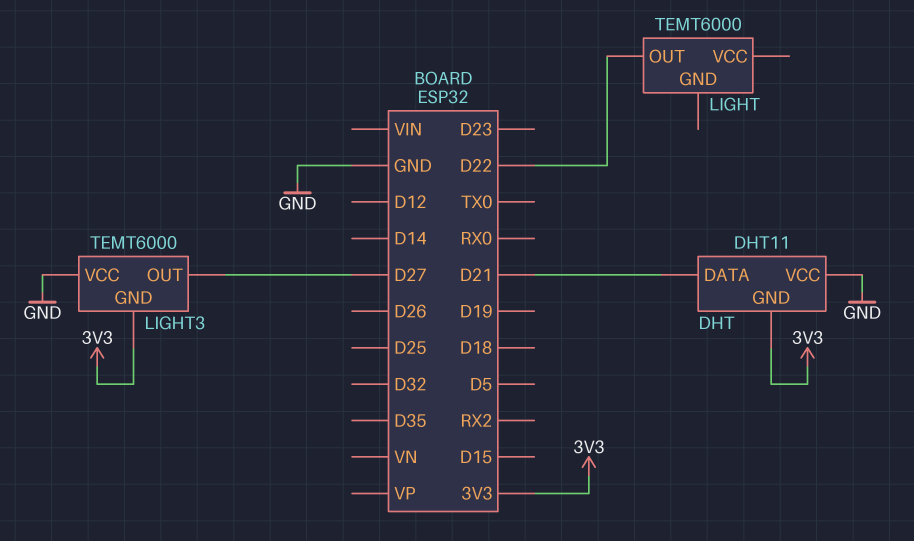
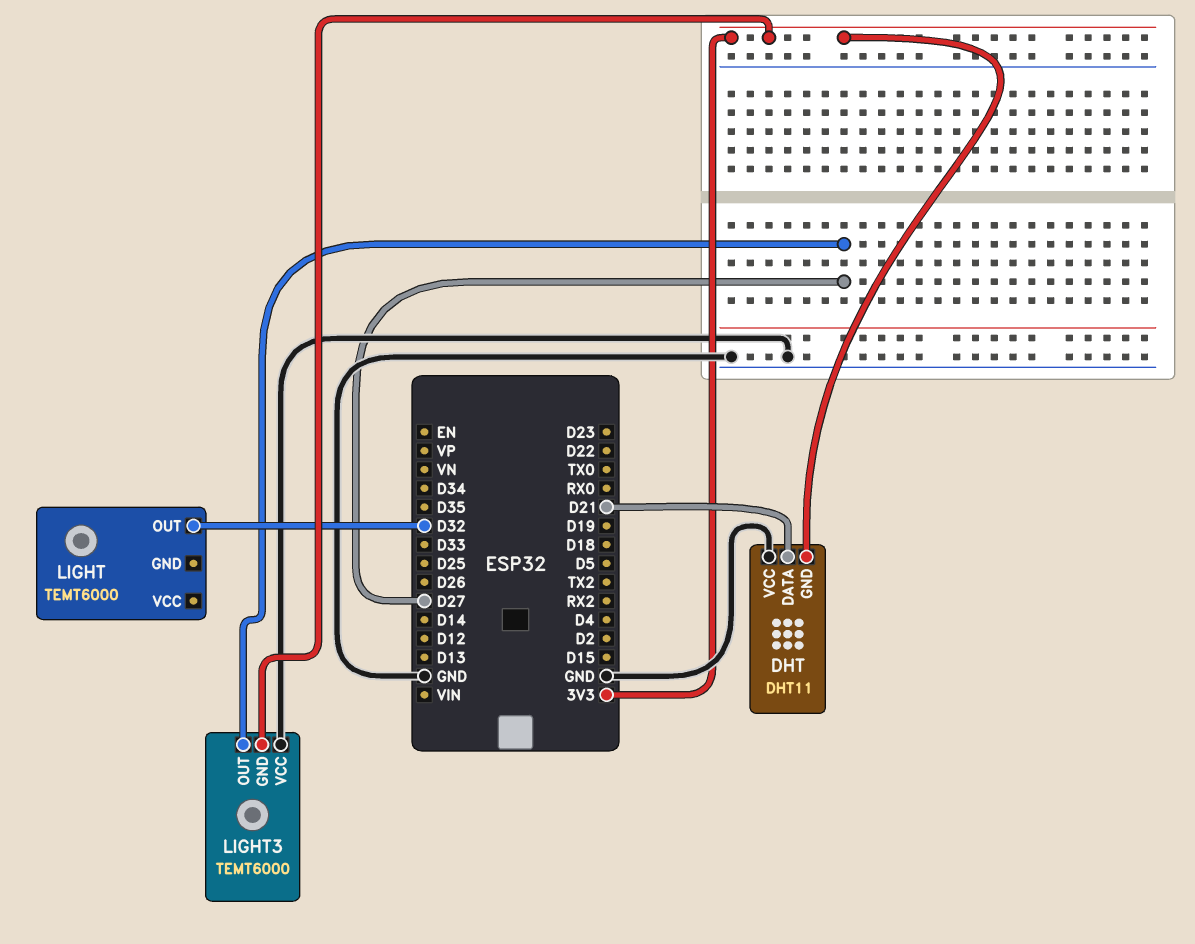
LIGHT pin OUT: D22 -> D32

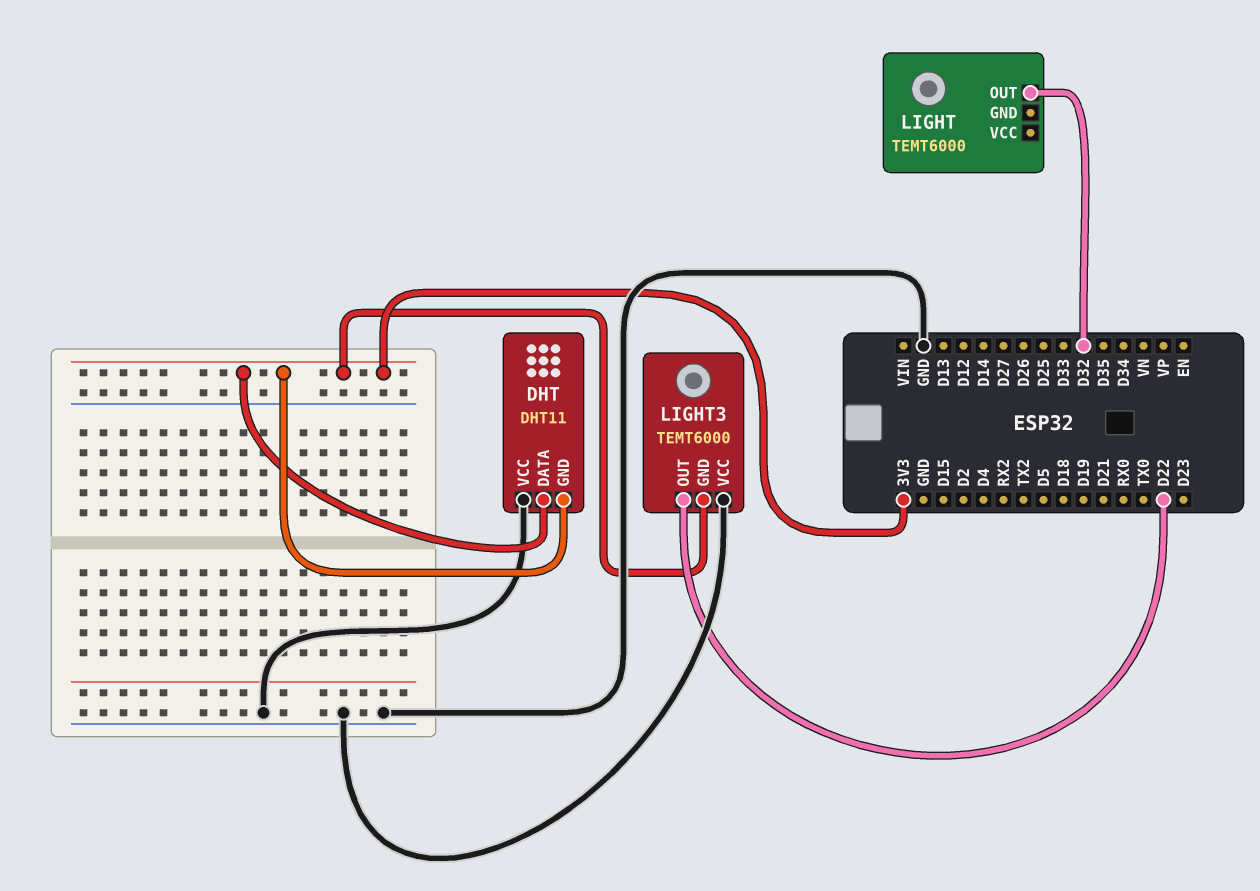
DHT pin DATA: D21 -> 3V3
LIGHT3 pin OUT: D27 -> D22

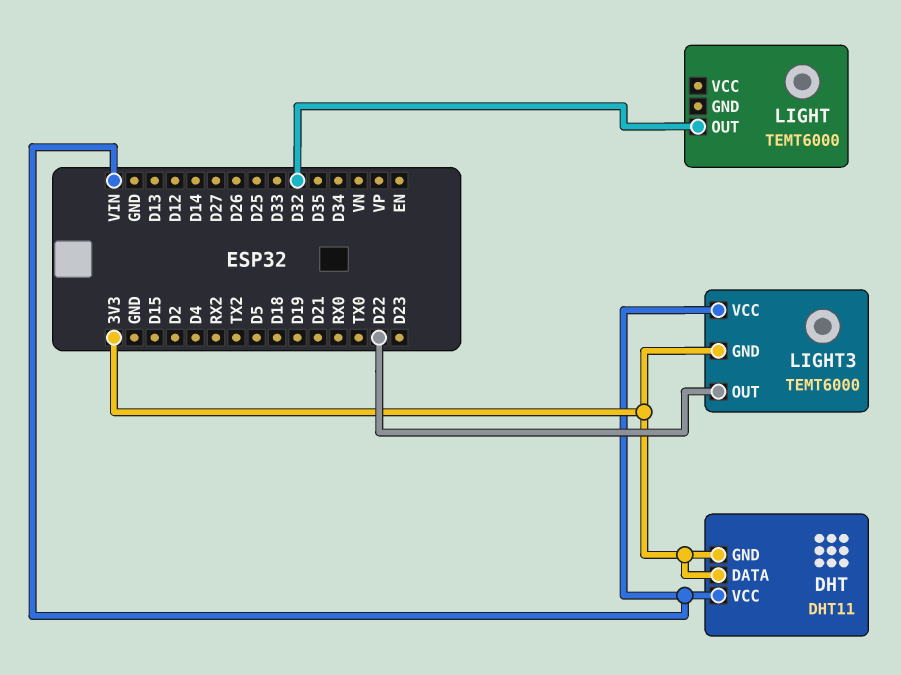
DHT pin VCC: GND -> VIN
LIGHT3 pin VCC: GND -> VIN

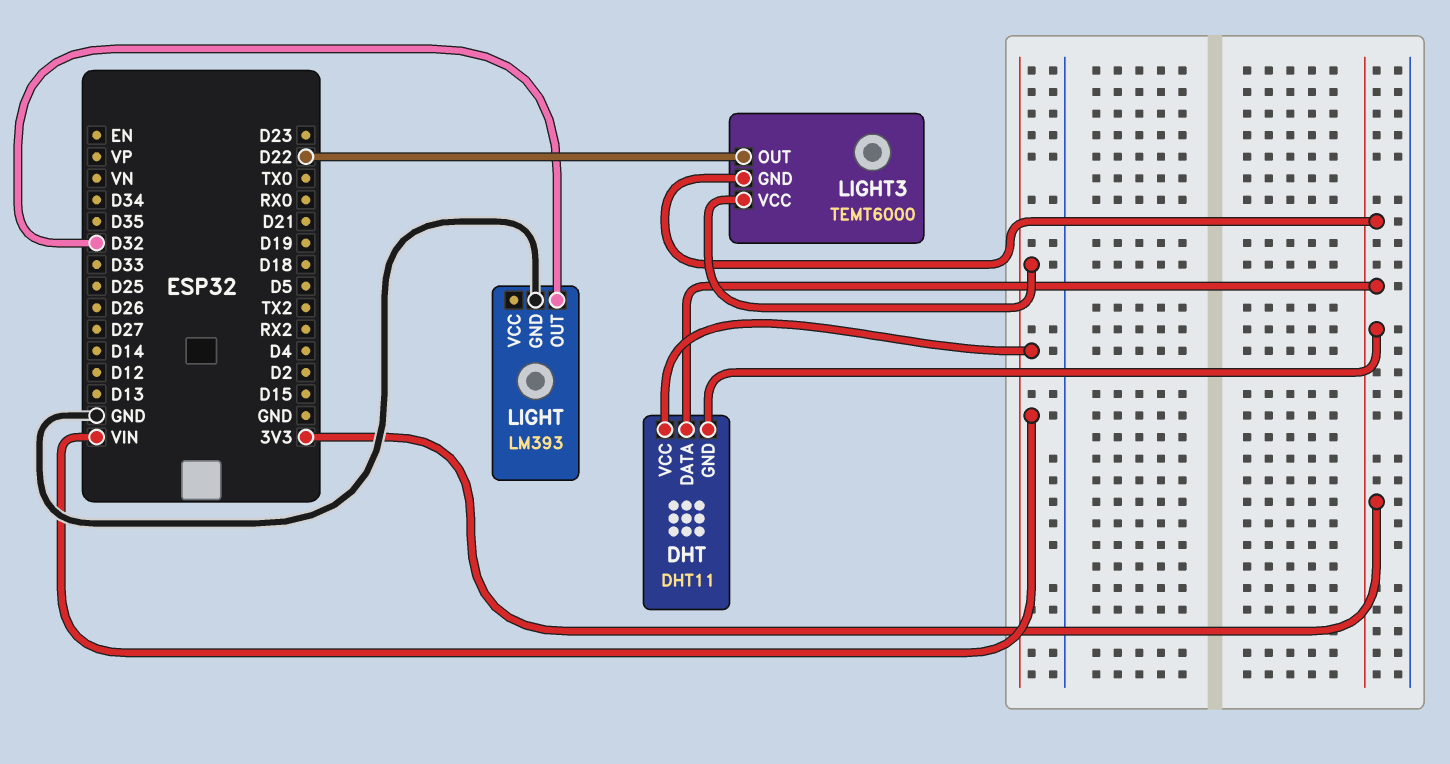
LIGHT: TEMT6000 -> LM393
LIGHT pin GND: none -> GND

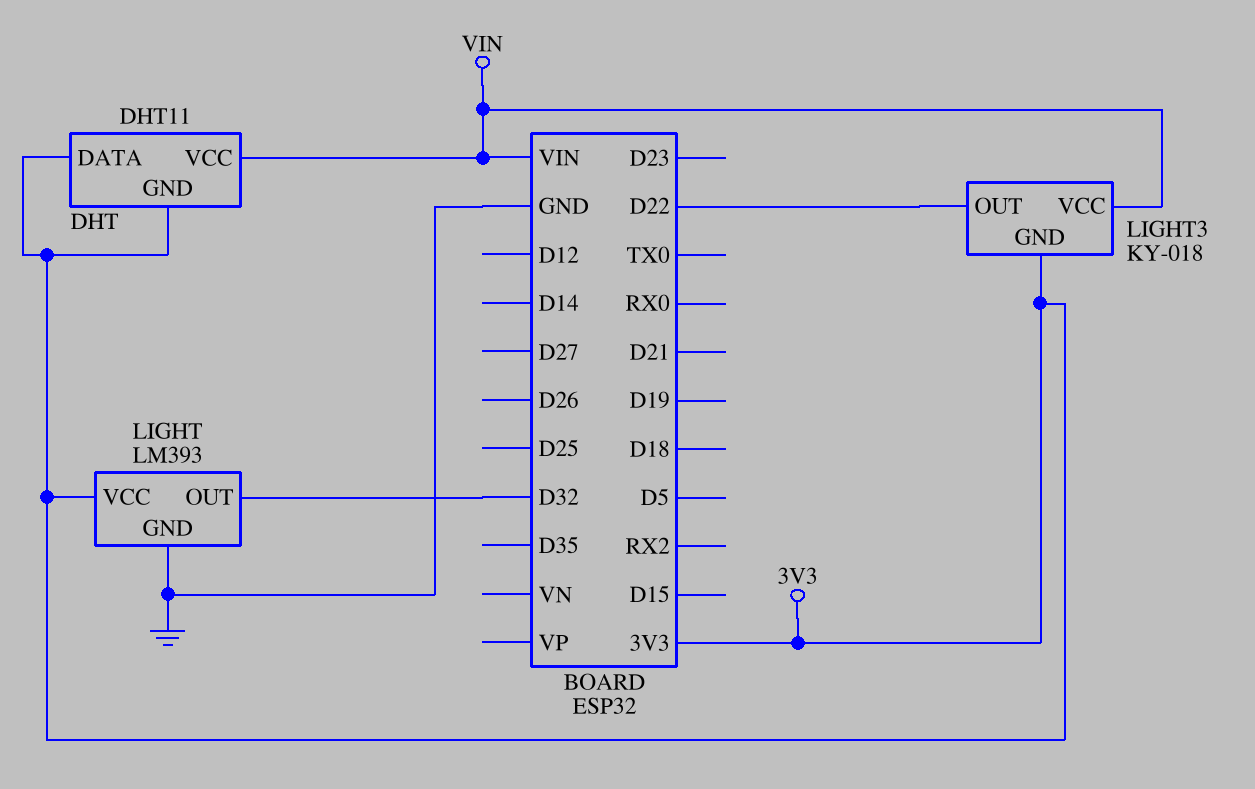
LIGHT pin VCC: none -> 3V3
LIGHT3: TEMT6000 -> KY-018

